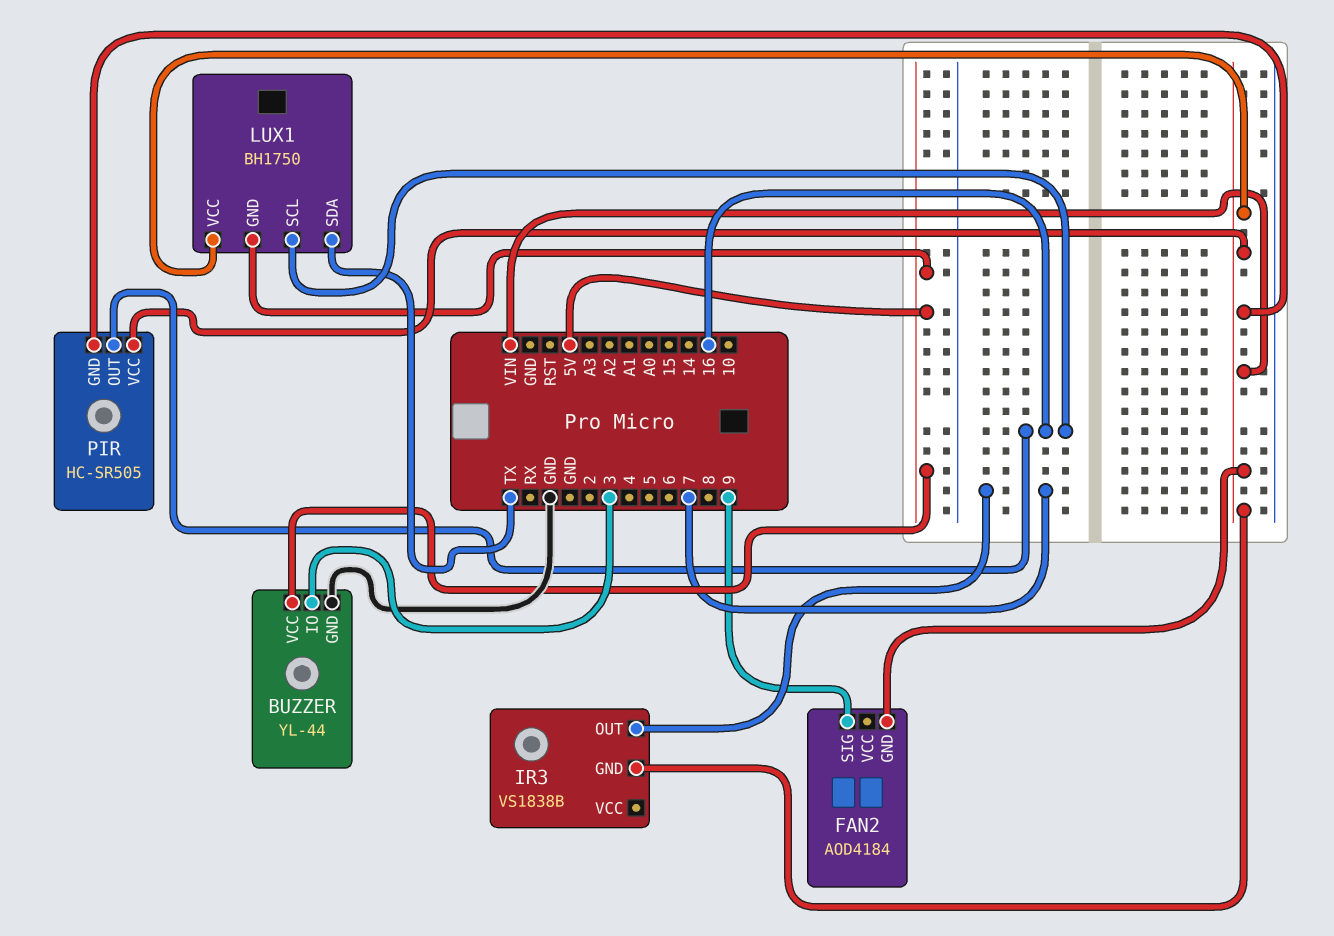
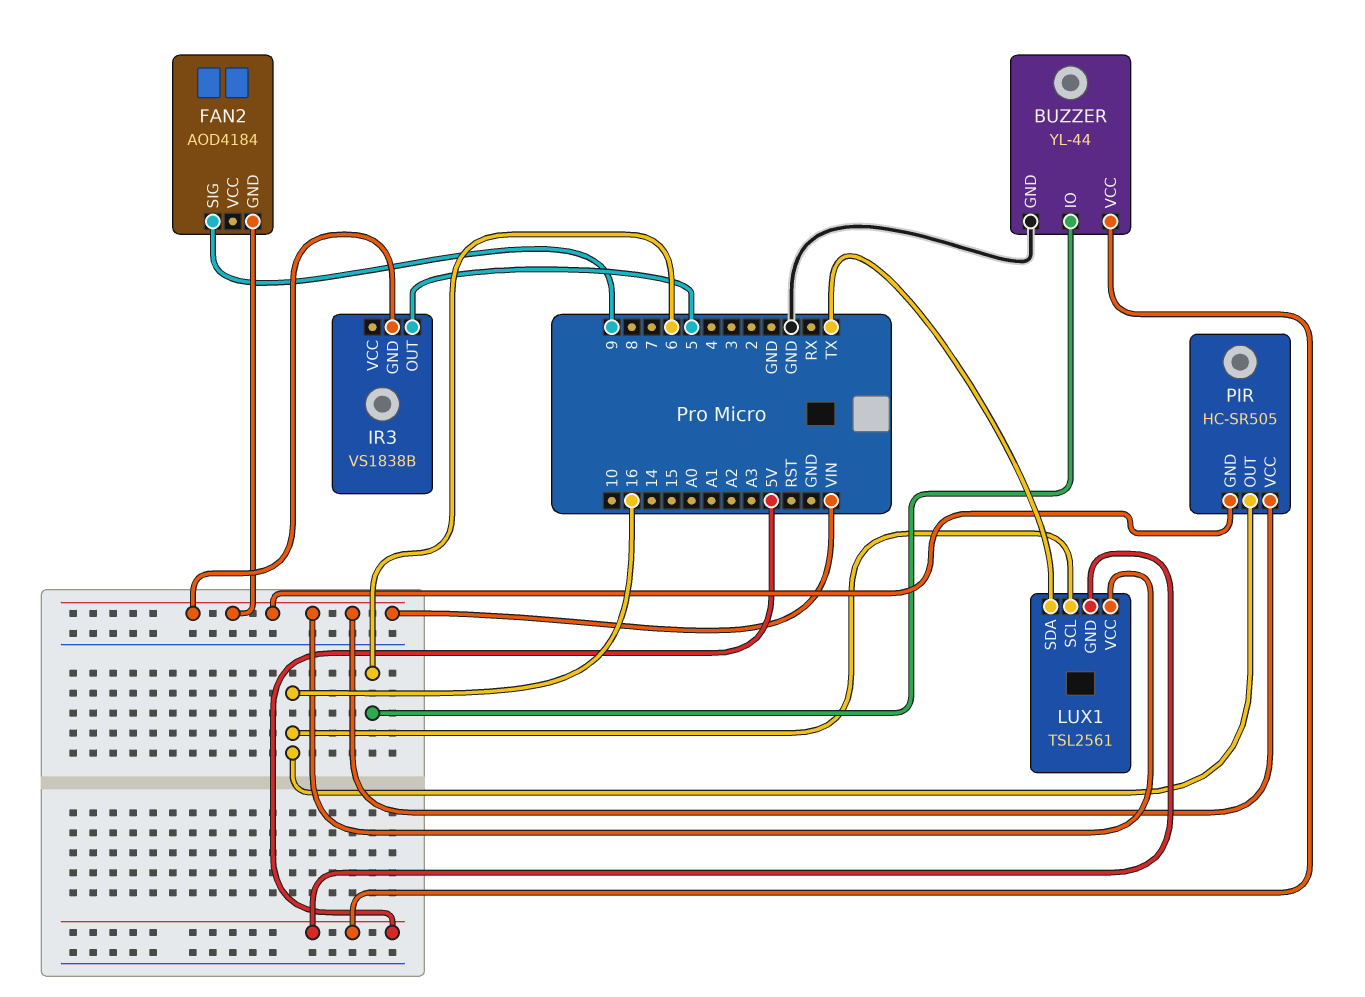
BUZZER pin IO: 3 -> 6
IR3 pin OUT: 7 -> 5
LUX1: BH1750 -> TSL2561

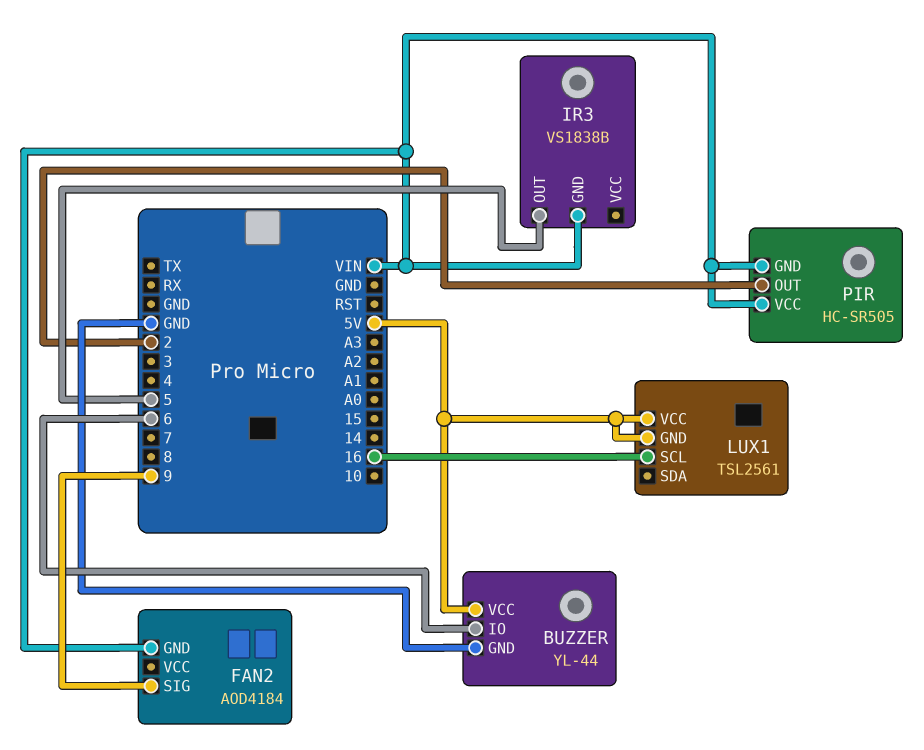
LUX1 pin SDA: TX -> none
LUX1 pin VCC: VIN -> 5V
PIR pin OUT: 16 -> 2

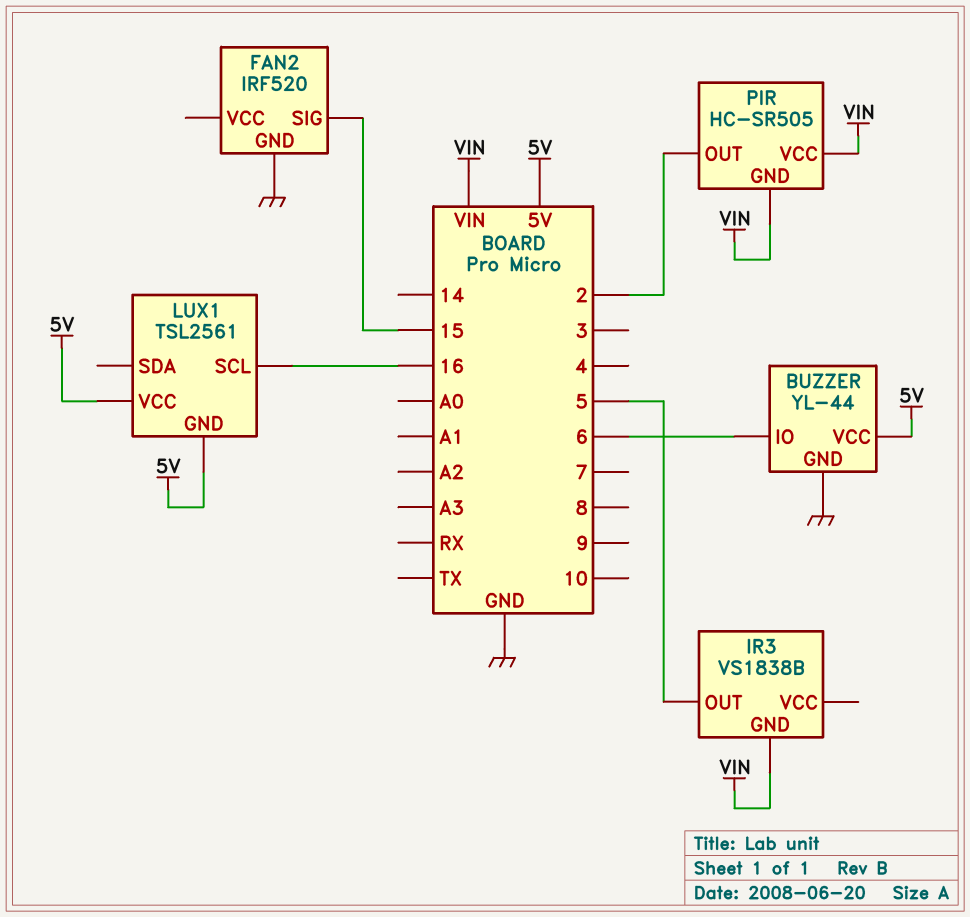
FAN2: AOD4184 -> IRF520
FAN2 pin GND: VIN -> GND
FAN2 pin SIG: 9 -> 15

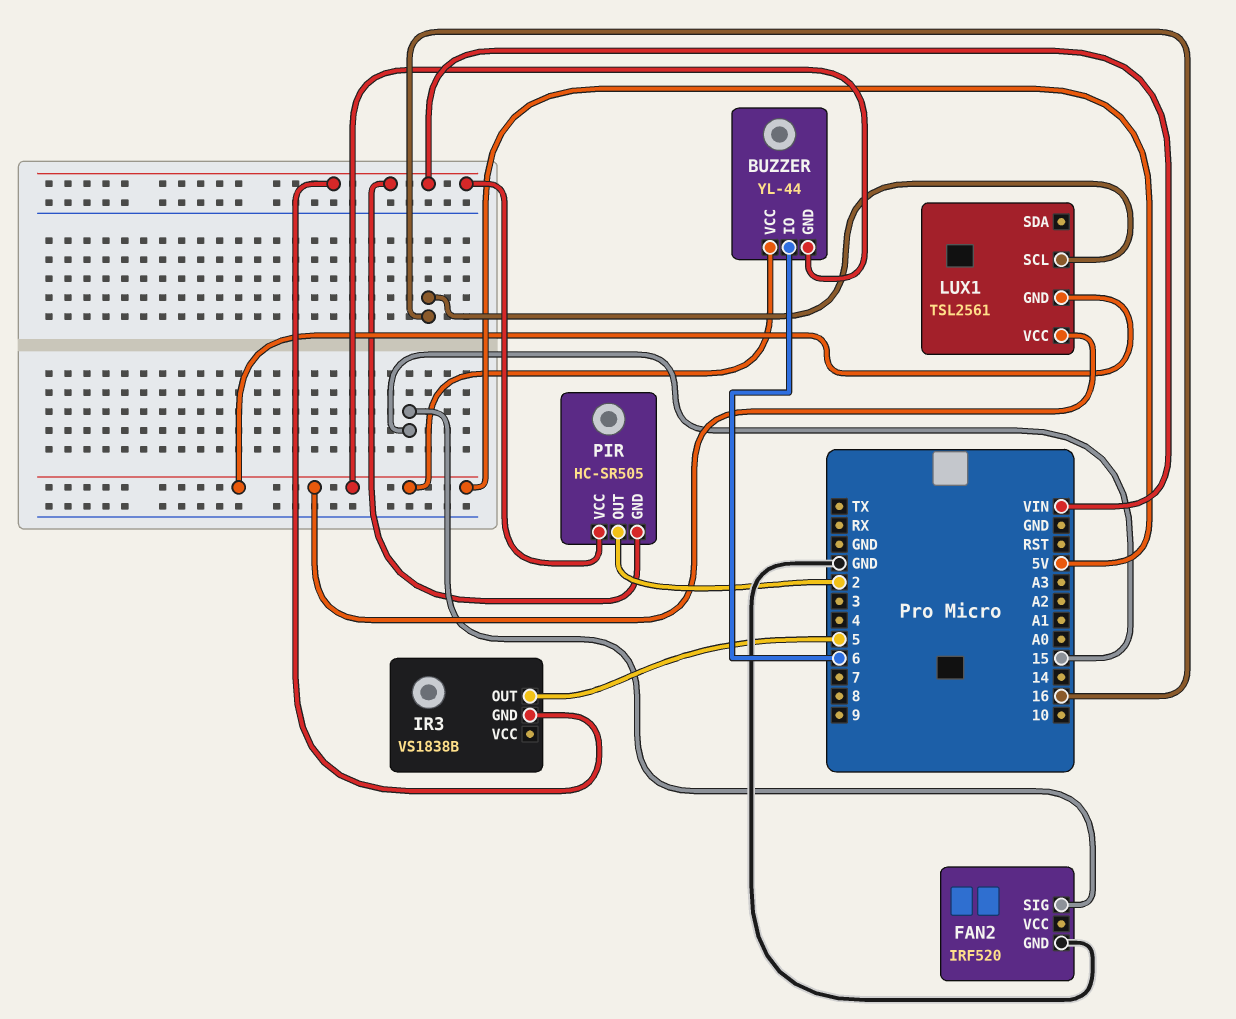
BUZZER pin GND: GND -> 5V

